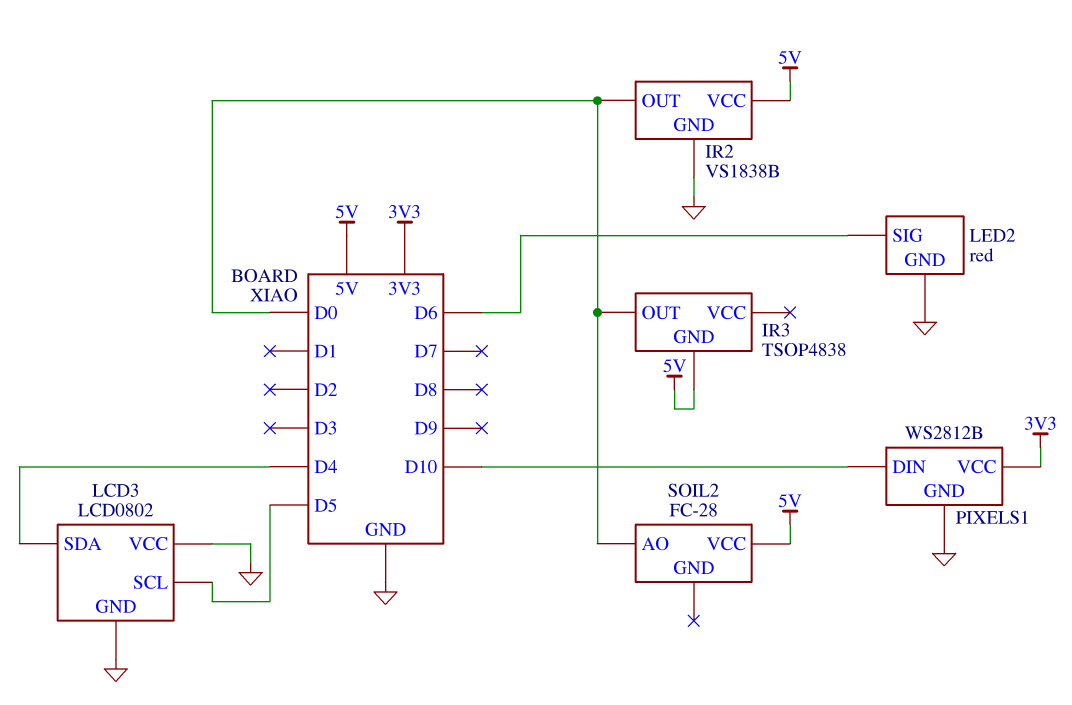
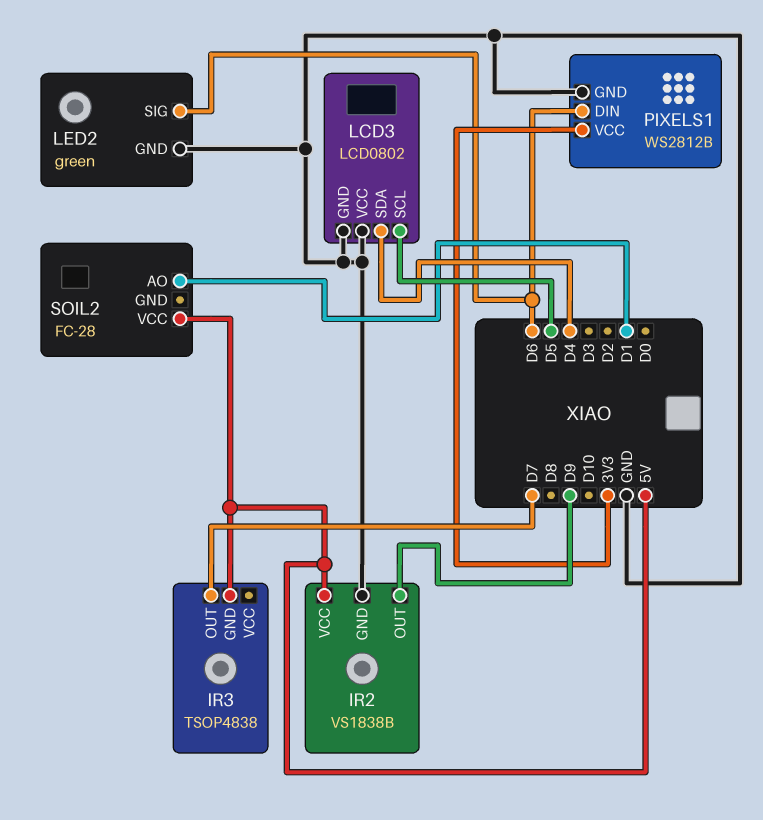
IR2 pin OUT: D0 -> D9
IR3 pin OUT: D0 -> D7
LED2: red -> green
PIXELS1 pin DIN: D10 -> D6
SOIL2 pin AO: D0 -> D1

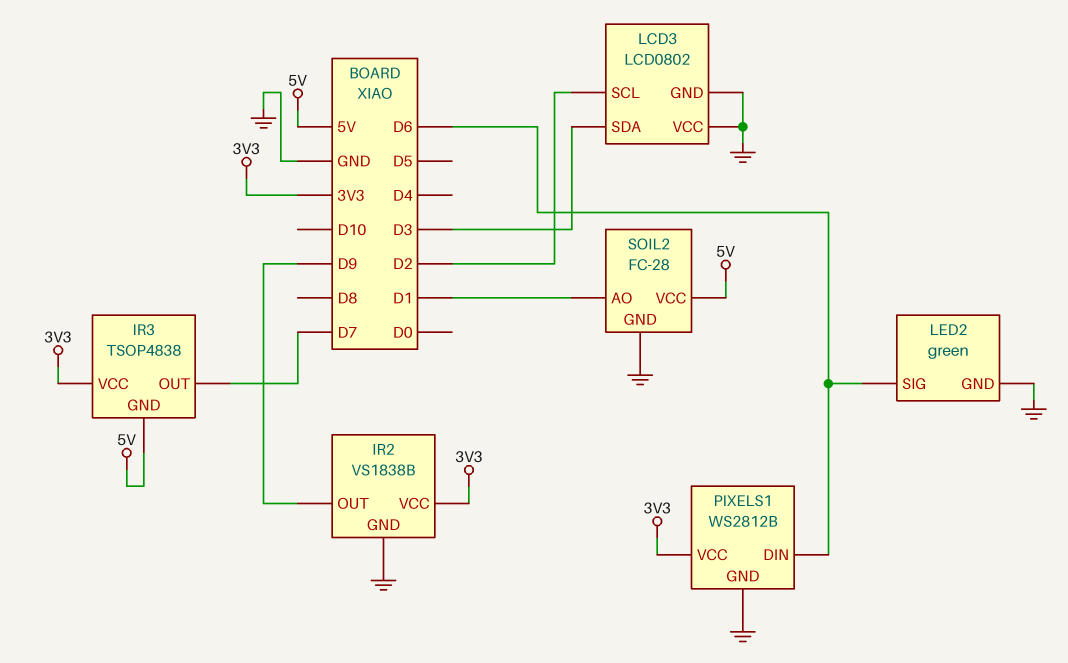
IR2 pin VCC: 5V -> 3V3
IR3 pin VCC: none -> 3V3
LCD3 pin SCL: D5 -> D2
LCD3 pin SDA: D4 -> D3
SOIL2 pin GND: none -> GND

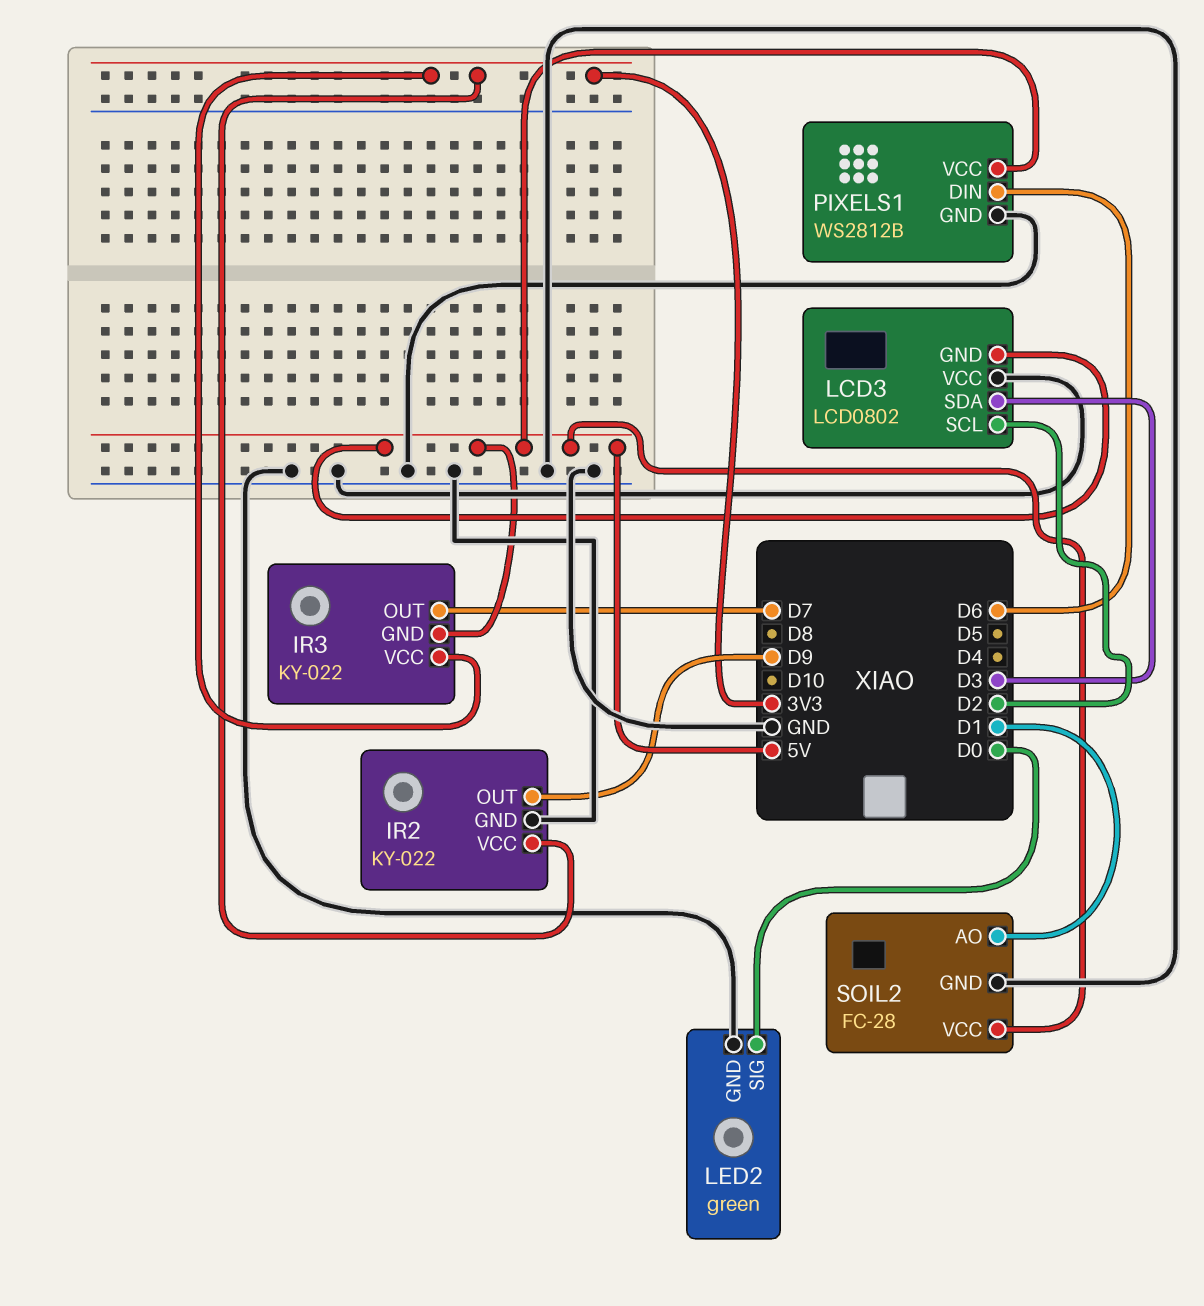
IR2: VS1838B -> KY-022
IR3: TSOP4838 -> KY-022
LCD3 pin GND: GND -> 5V
LED2 pin SIG: D6 -> D0
PIXELS1 pin VCC: 3V3 -> 5V

